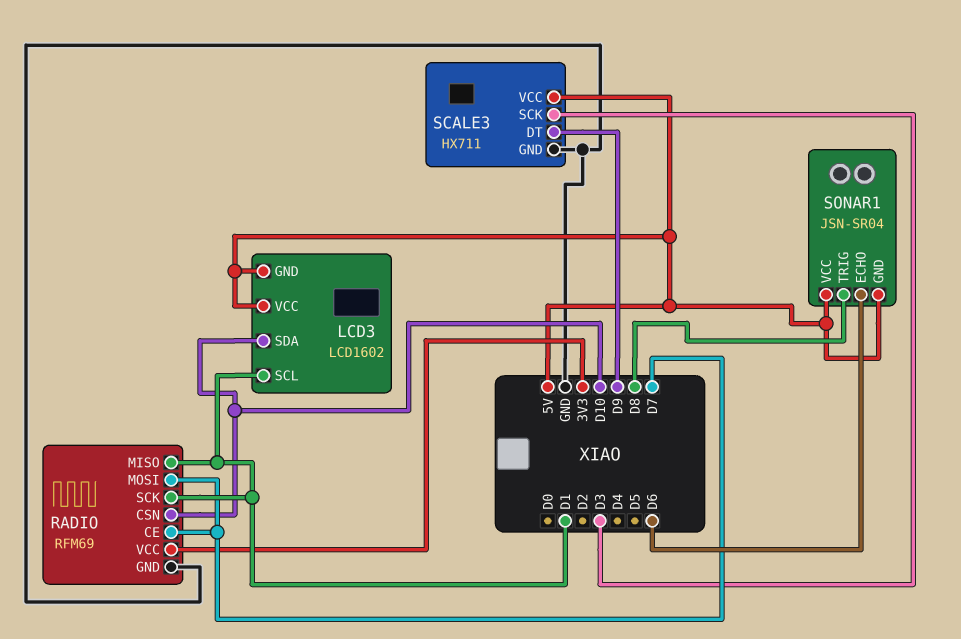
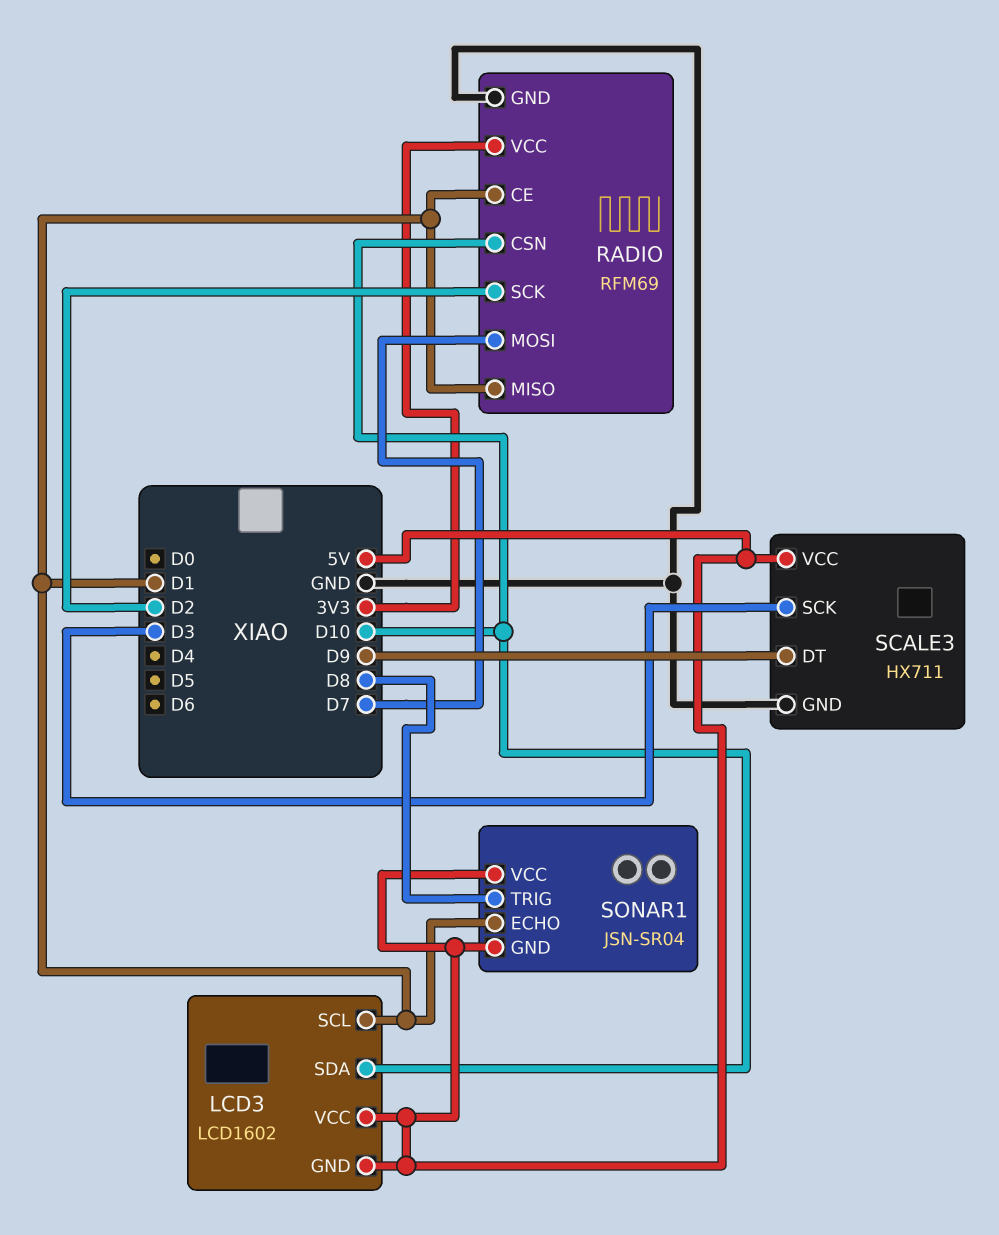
RADIO pin CE: D7 -> D1
RADIO pin SCK: D1 -> D2
SONAR1 pin ECHO: D6 -> D1

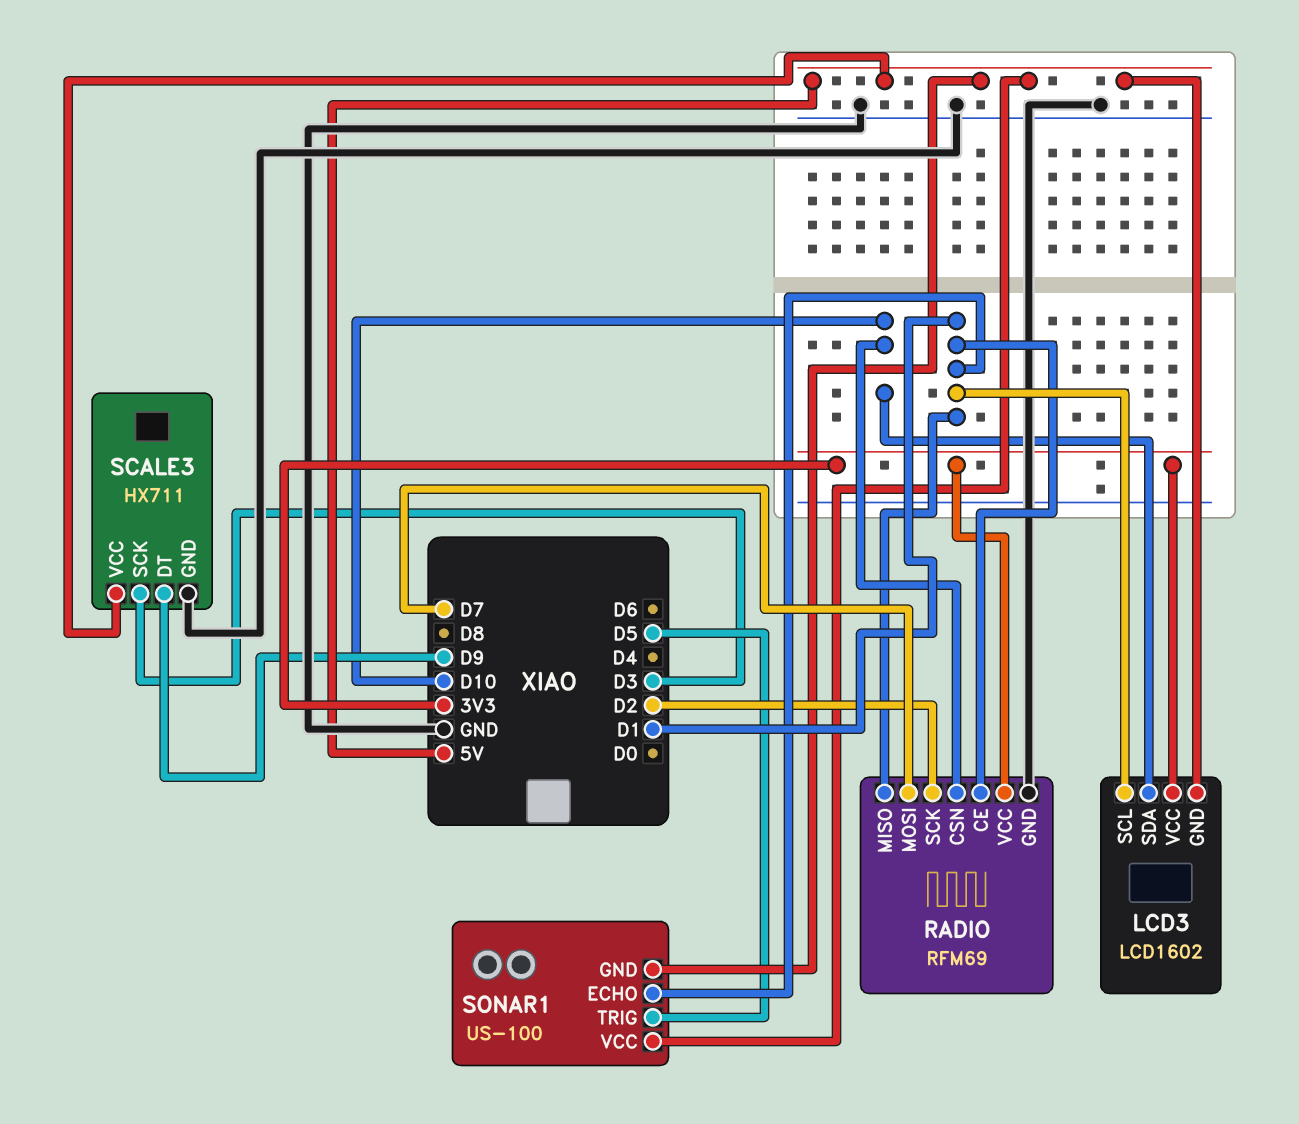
LCD3 pin VCC: 5V -> 3V3
SONAR1: JSN-SR04 -> US-100
SONAR1 pin TRIG: D8 -> D5

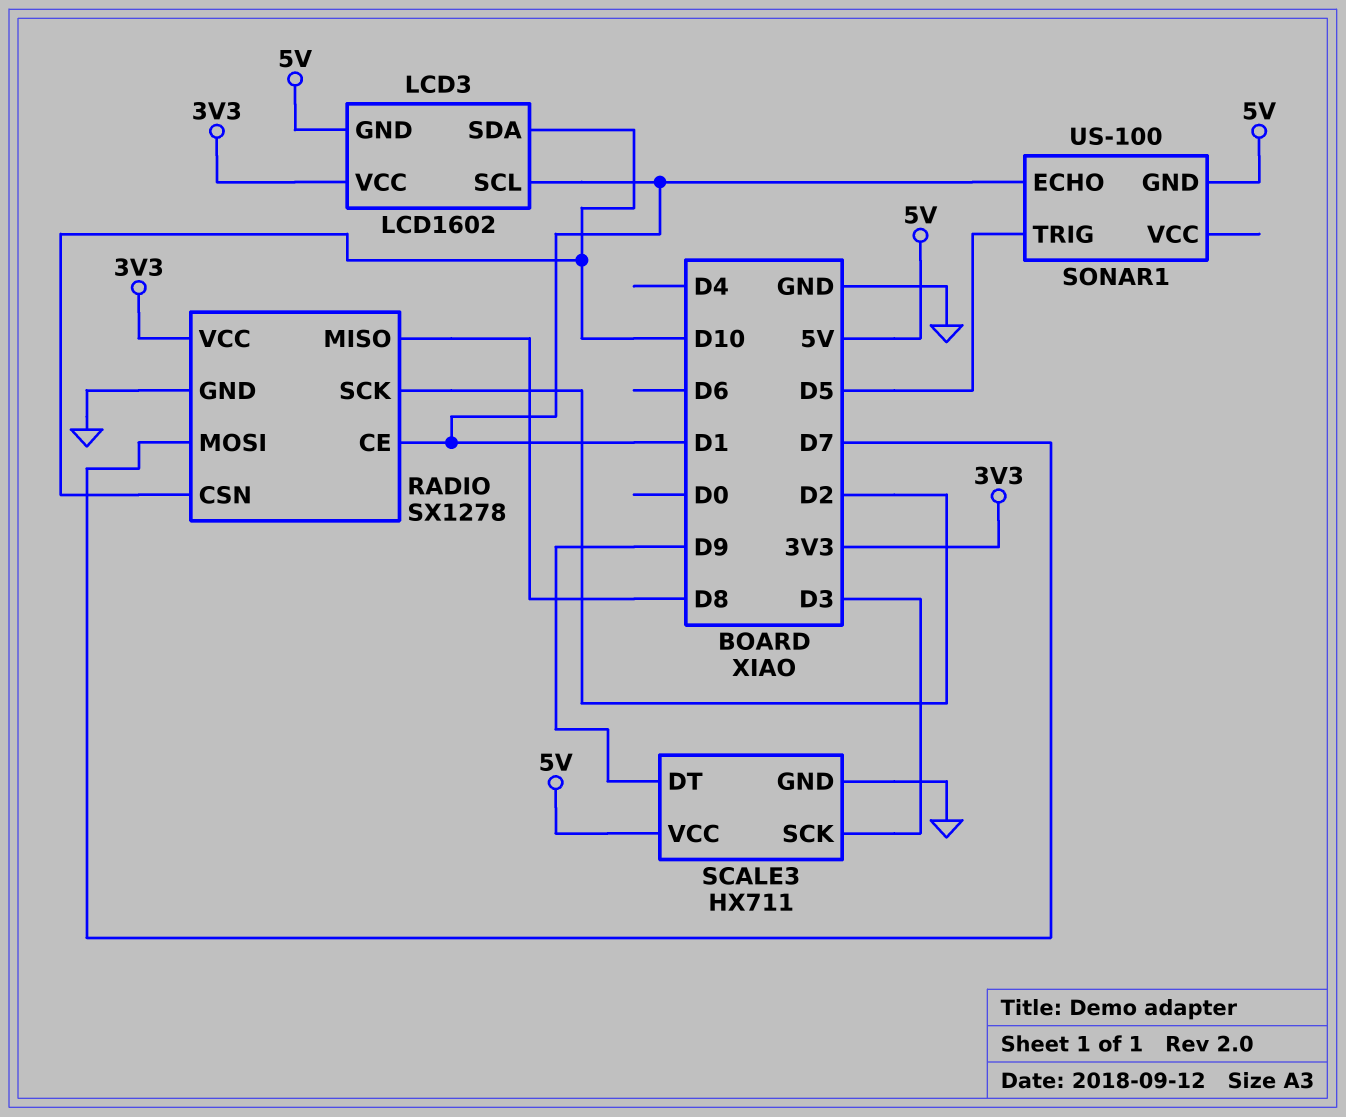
RADIO: RFM69 -> SX1278
RADIO pin MISO: D1 -> D8
SONAR1 pin VCC: 5V -> none

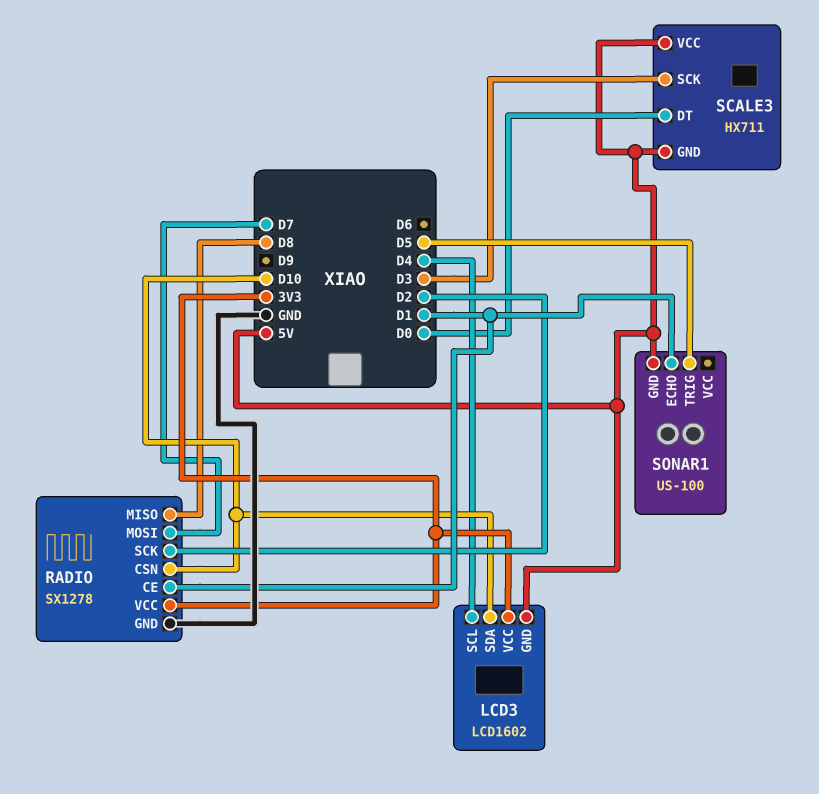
LCD3 pin SCL: D1 -> D4
SCALE3 pin DT: D9 -> D0
SCALE3 pin GND: GND -> 5V

